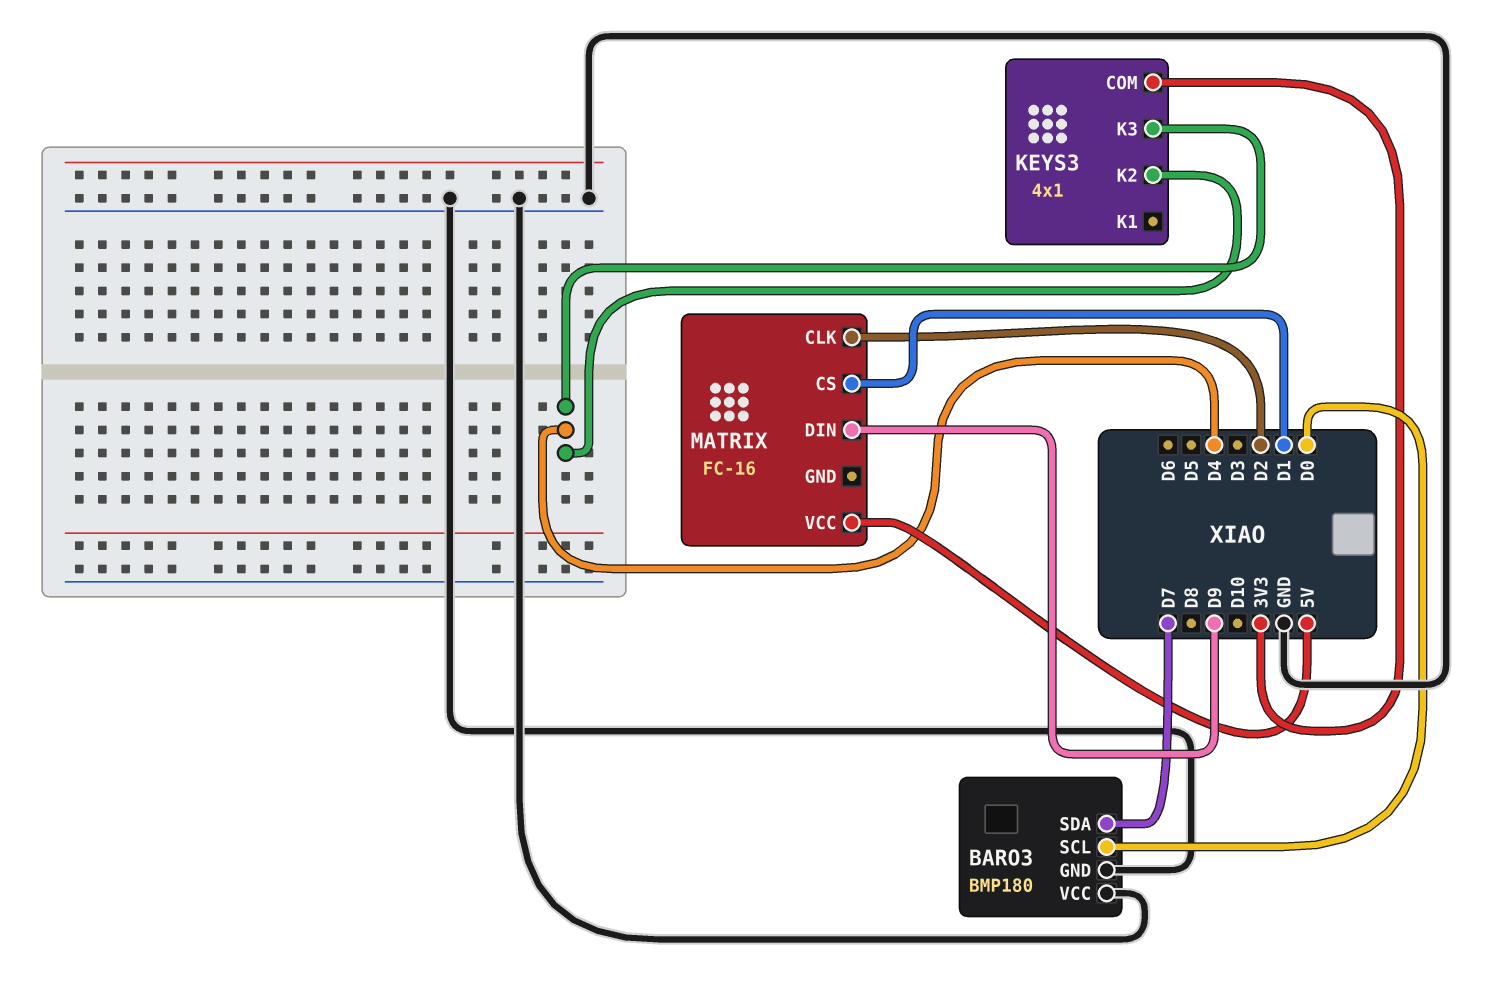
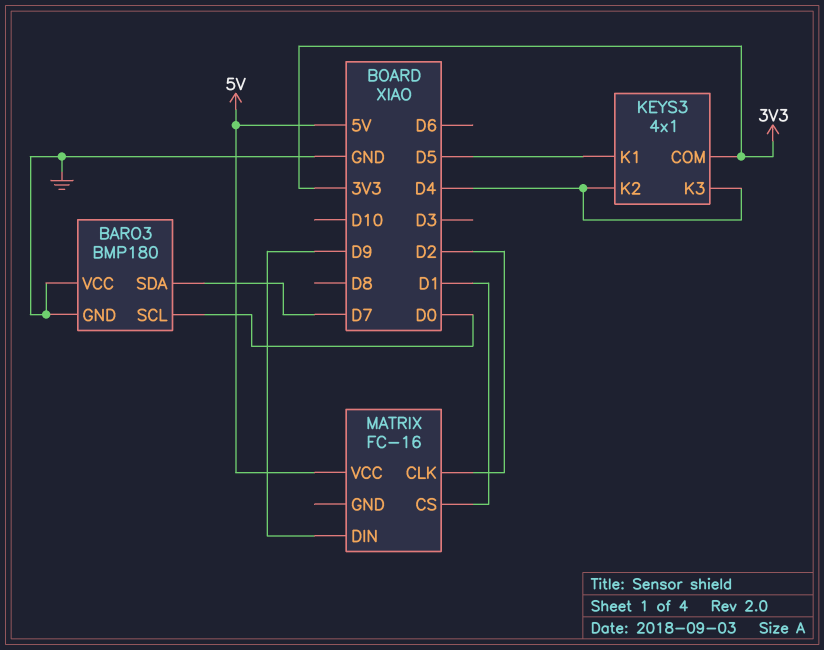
KEYS3 pin K1: none -> D5

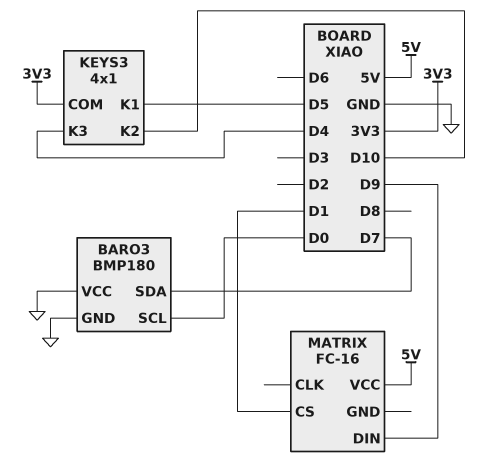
KEYS3 pin K2: D4 -> D10
MATRIX pin CLK: D2 -> none

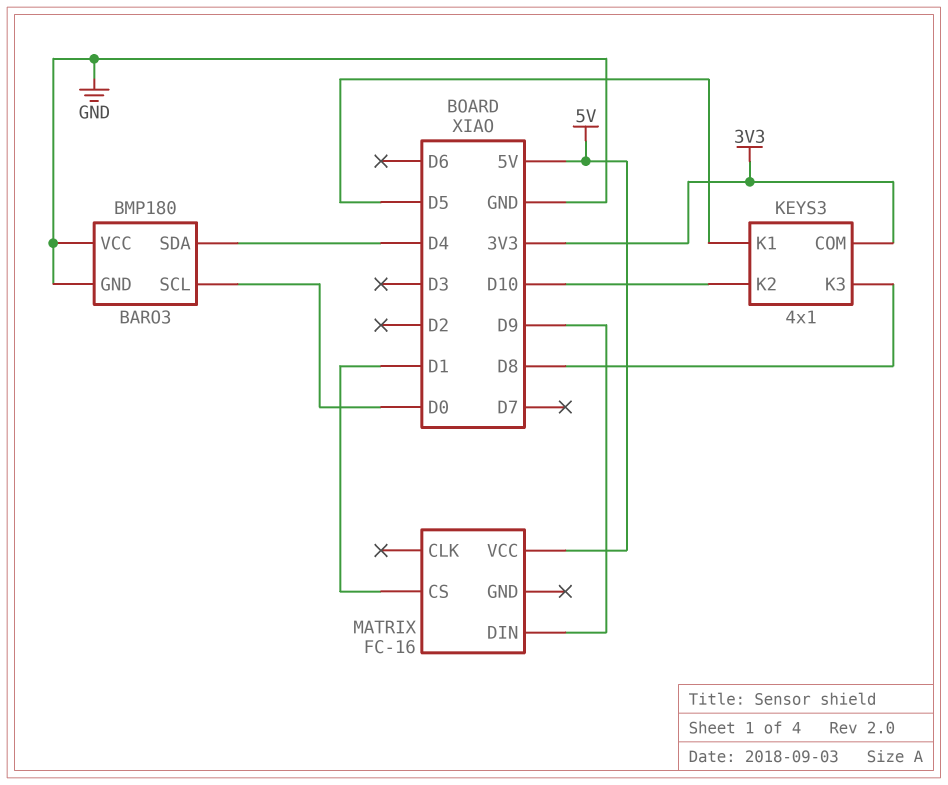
BARO3 pin SDA: D7 -> D4
KEYS3 pin K3: D4 -> D8

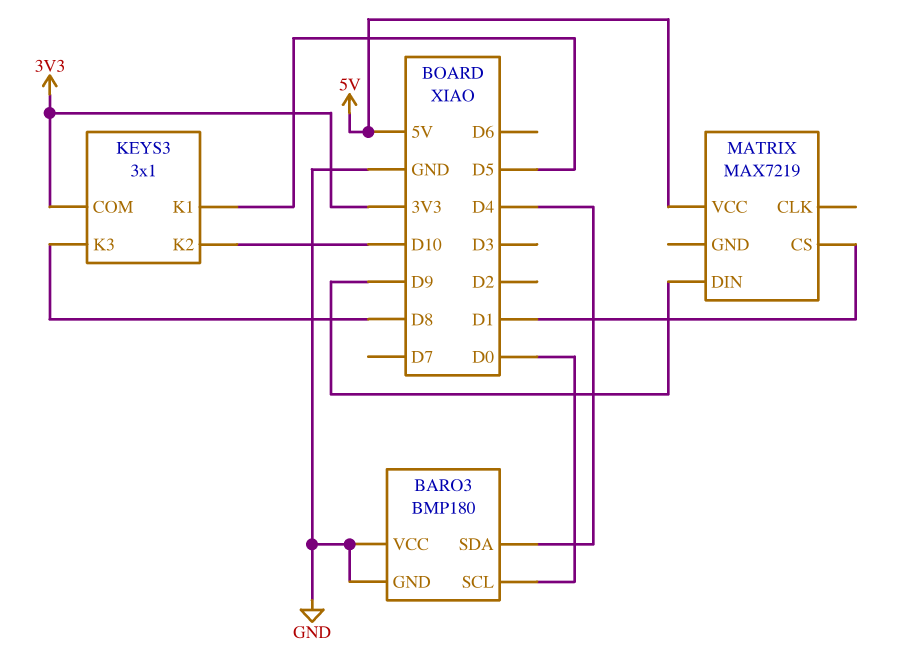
KEYS3: 4x1 -> 3x1
MATRIX: FC-16 -> MAX7219

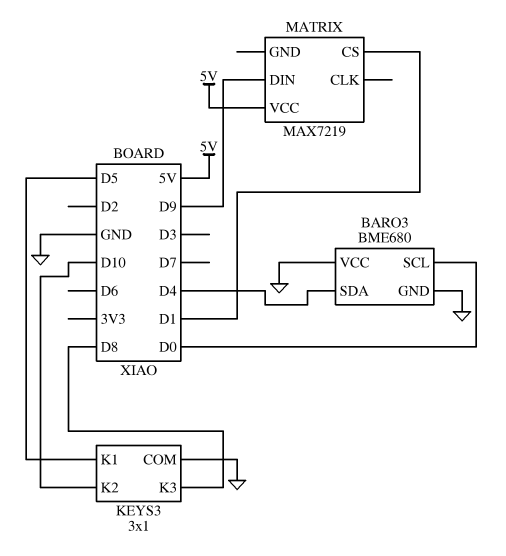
BARO3: BMP180 -> BME680
KEYS3 pin COM: 3V3 -> GND

